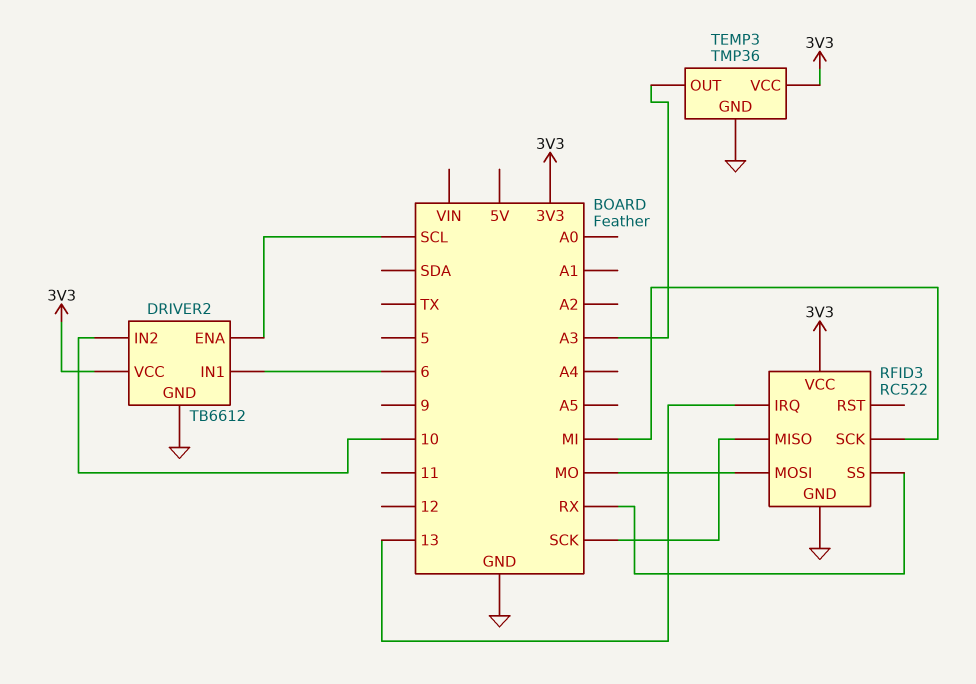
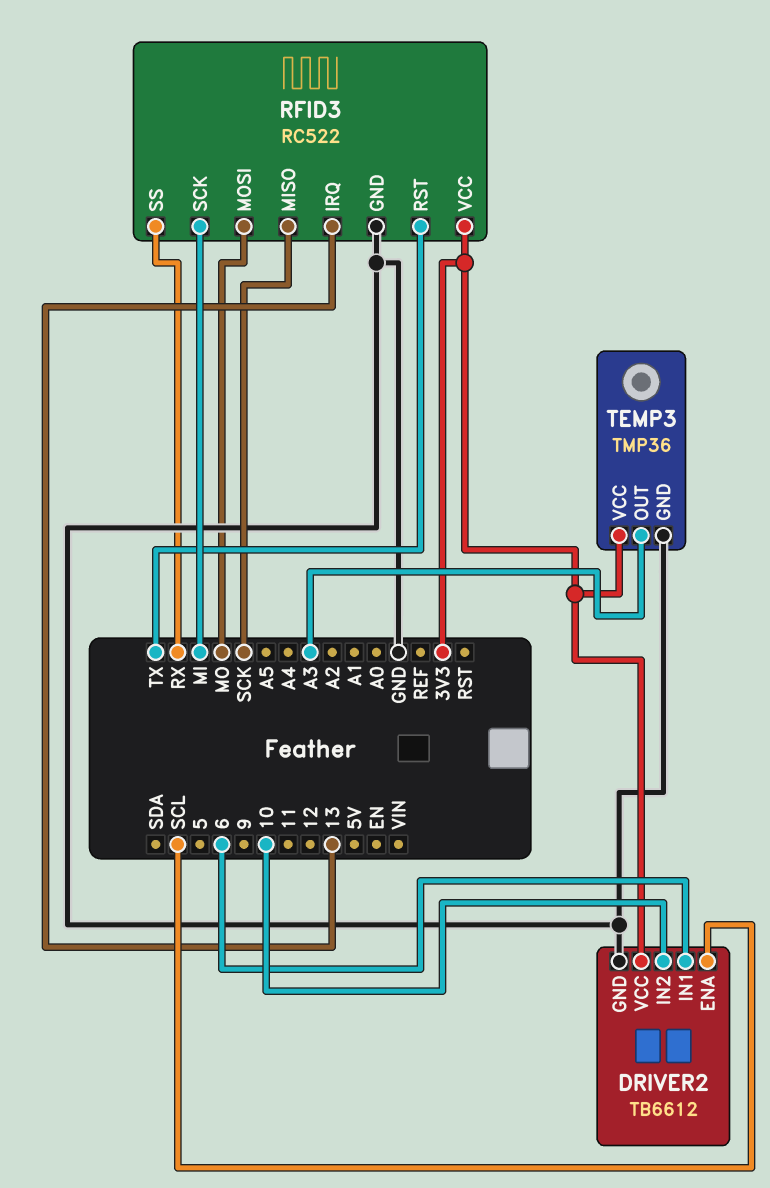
RFID3 pin RST: none -> TX

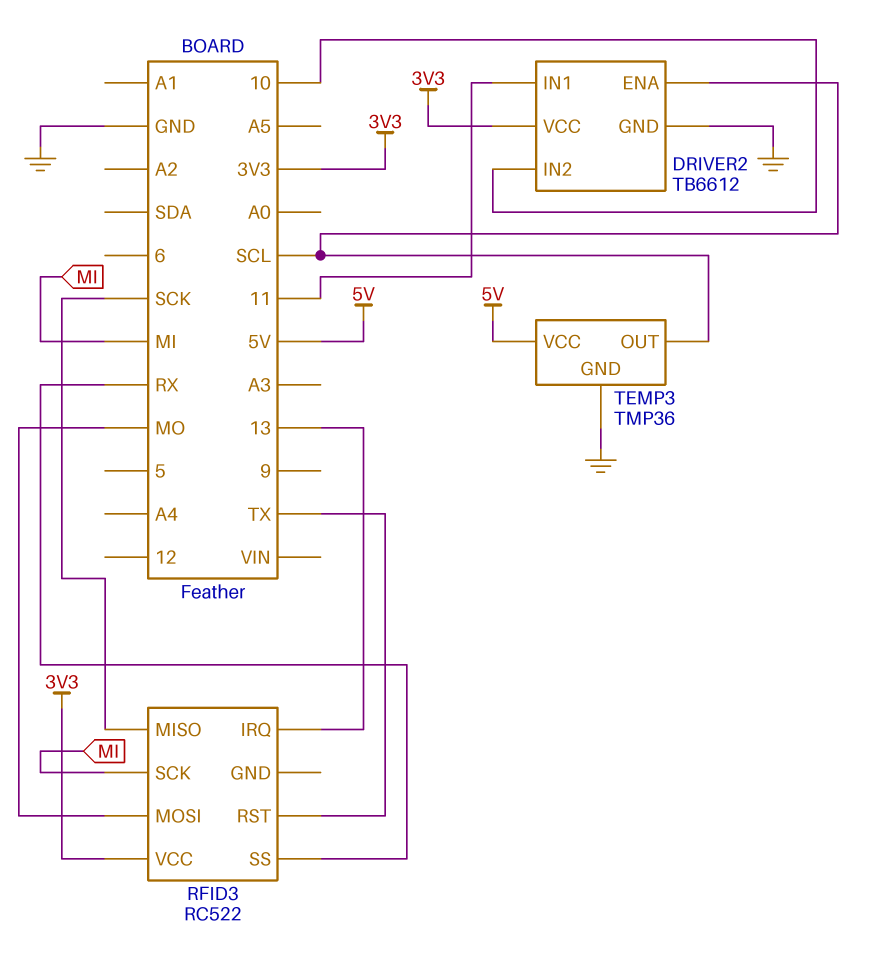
DRIVER2 pin IN1: 6 -> 11
RFID3 pin GND: GND -> none
TEMP3 pin OUT: A3 -> SCL
TEMP3 pin VCC: 3V3 -> 5V

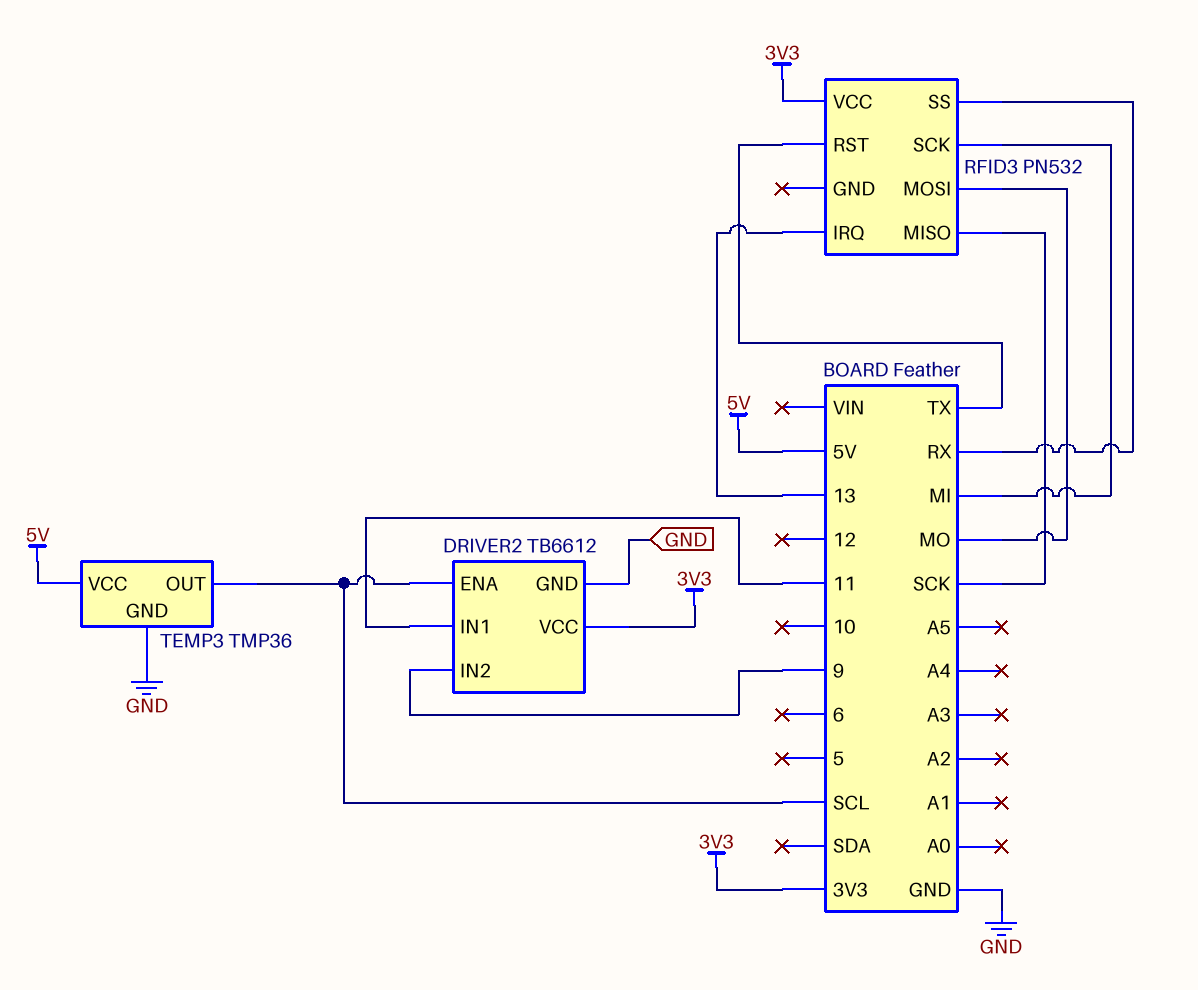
DRIVER2 pin IN2: 10 -> 9
RFID3: RC522 -> PN532

